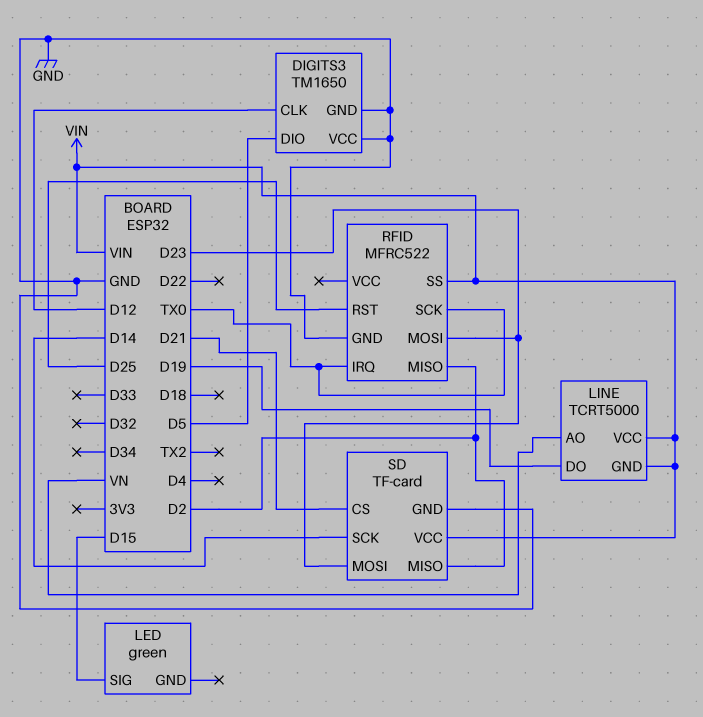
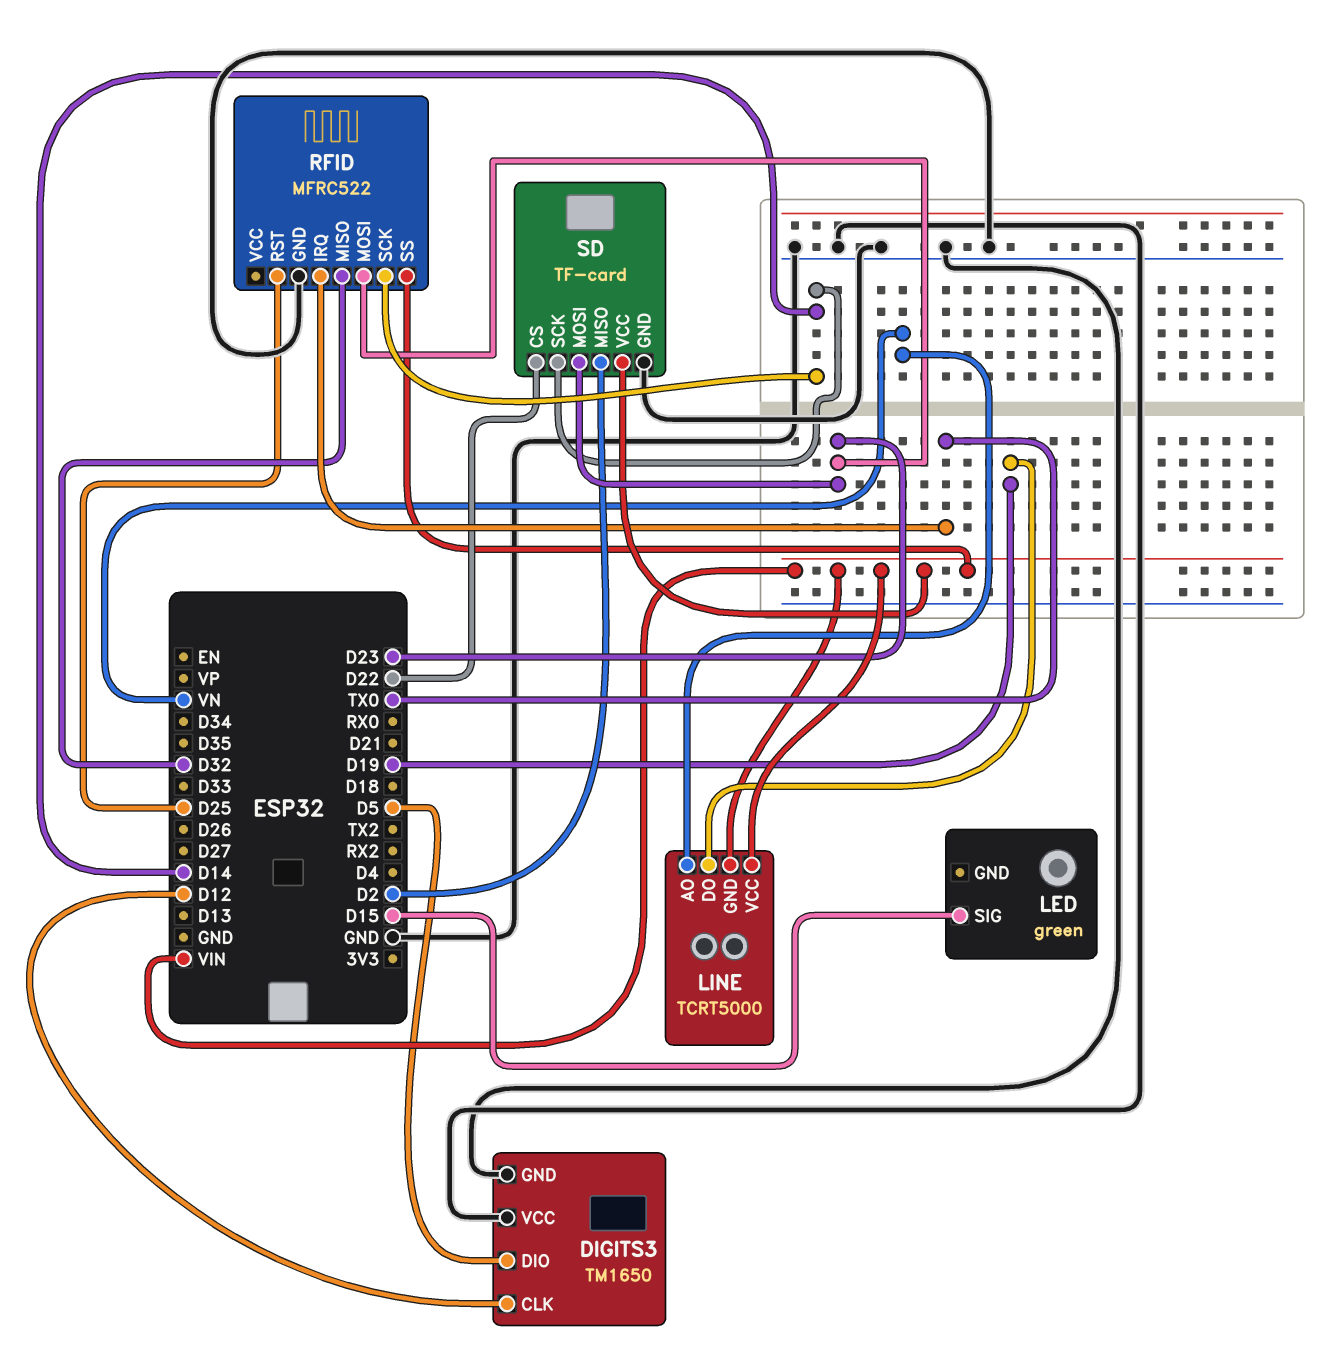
RFID pin MISO: D2 -> D32
RFID pin SCK: TX0 -> D14
SD pin CS: D21 -> D22

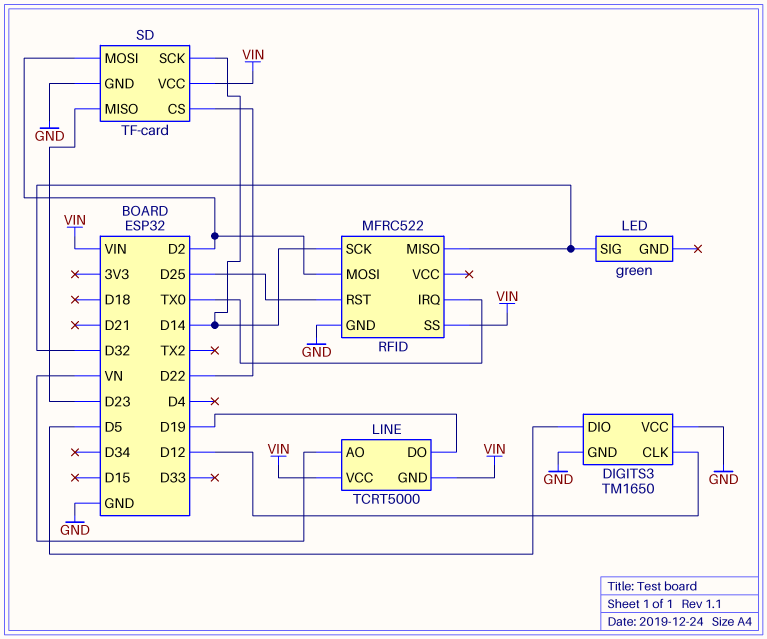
LED pin SIG: D15 -> D32
RFID pin MOSI: D23 -> D2
SD pin MISO: D2 -> D23
SD pin MOSI: D23 -> D2

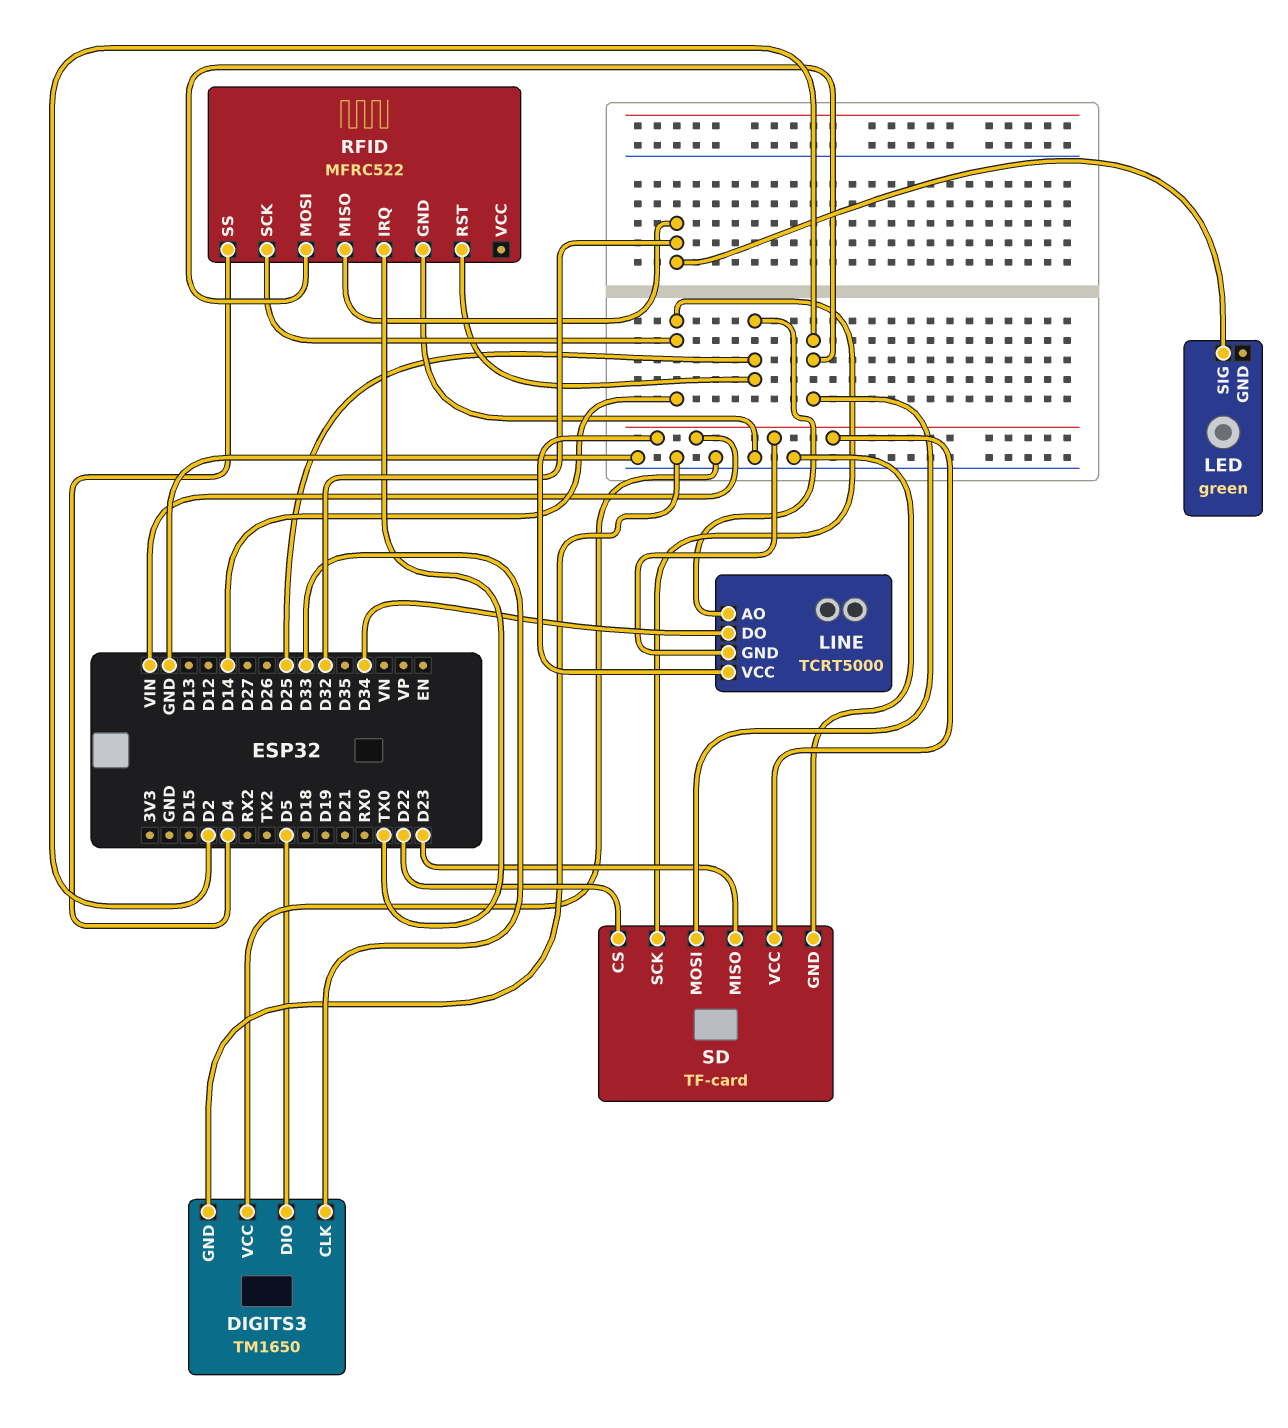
DIGITS3 pin CLK: D12 -> D33
LINE pin AO: VN -> D25
LINE pin DO: D19 -> D34
RFID pin SS: VIN -> D4

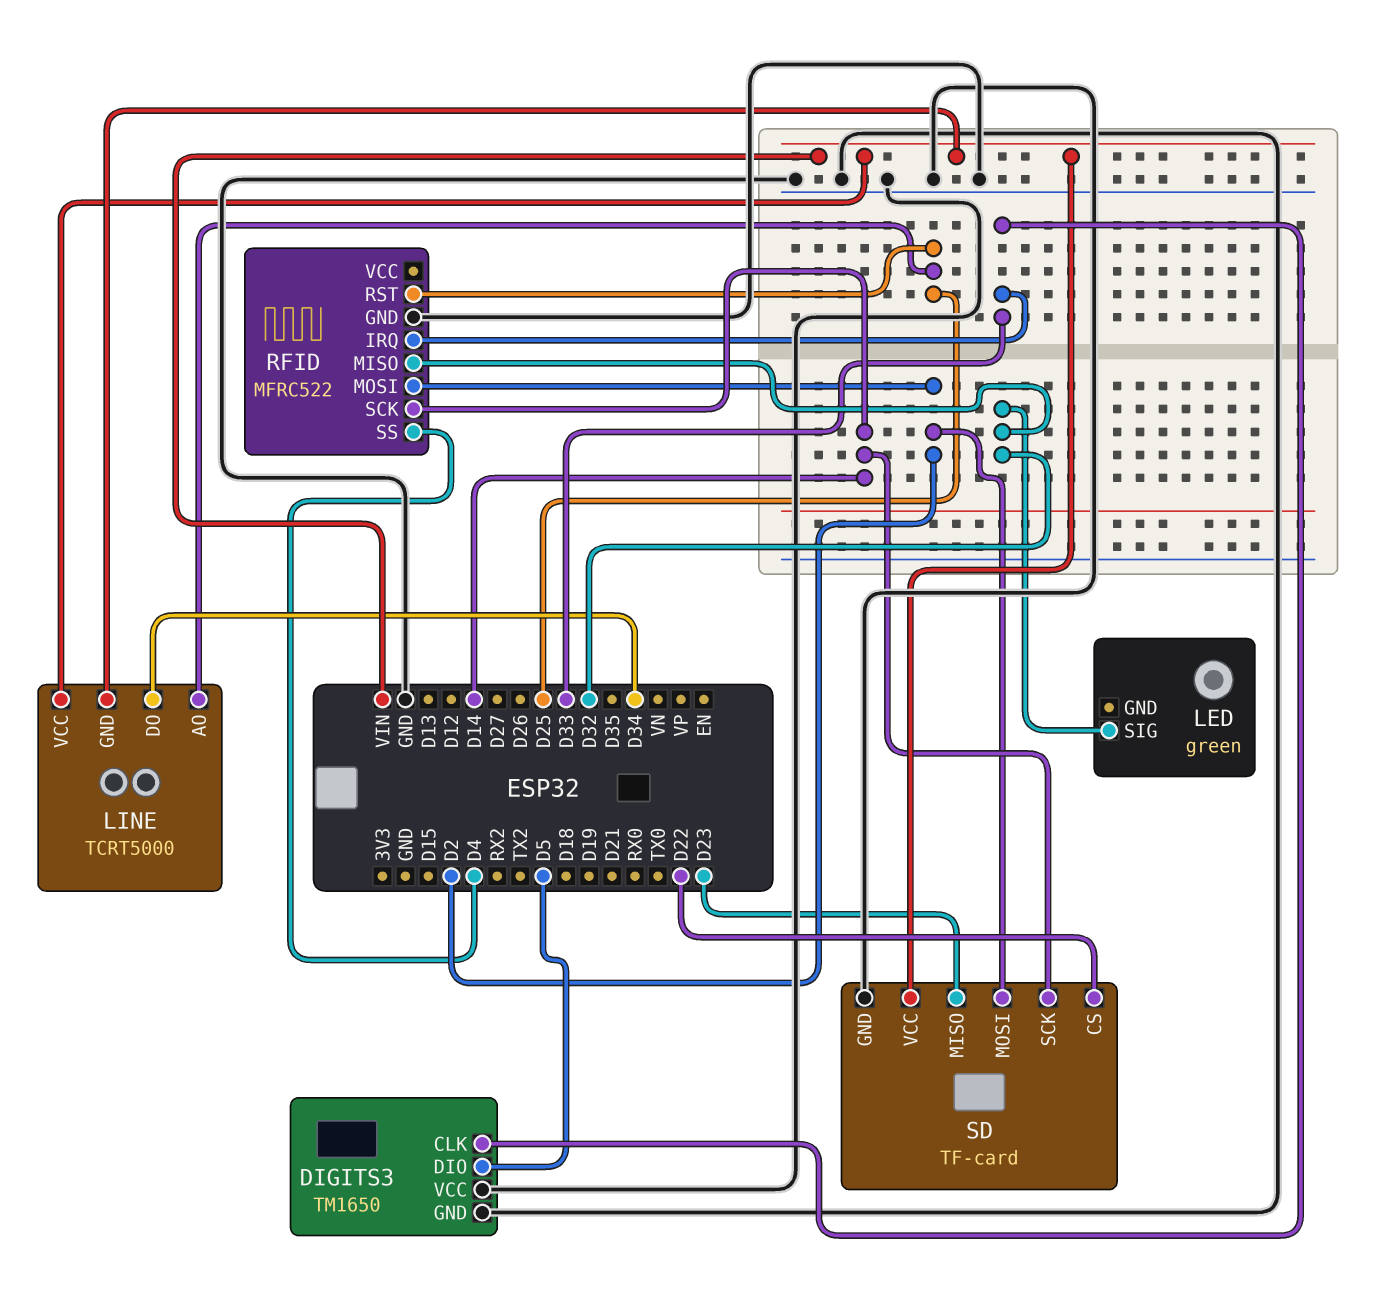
RFID pin IRQ: TX0 -> D33

